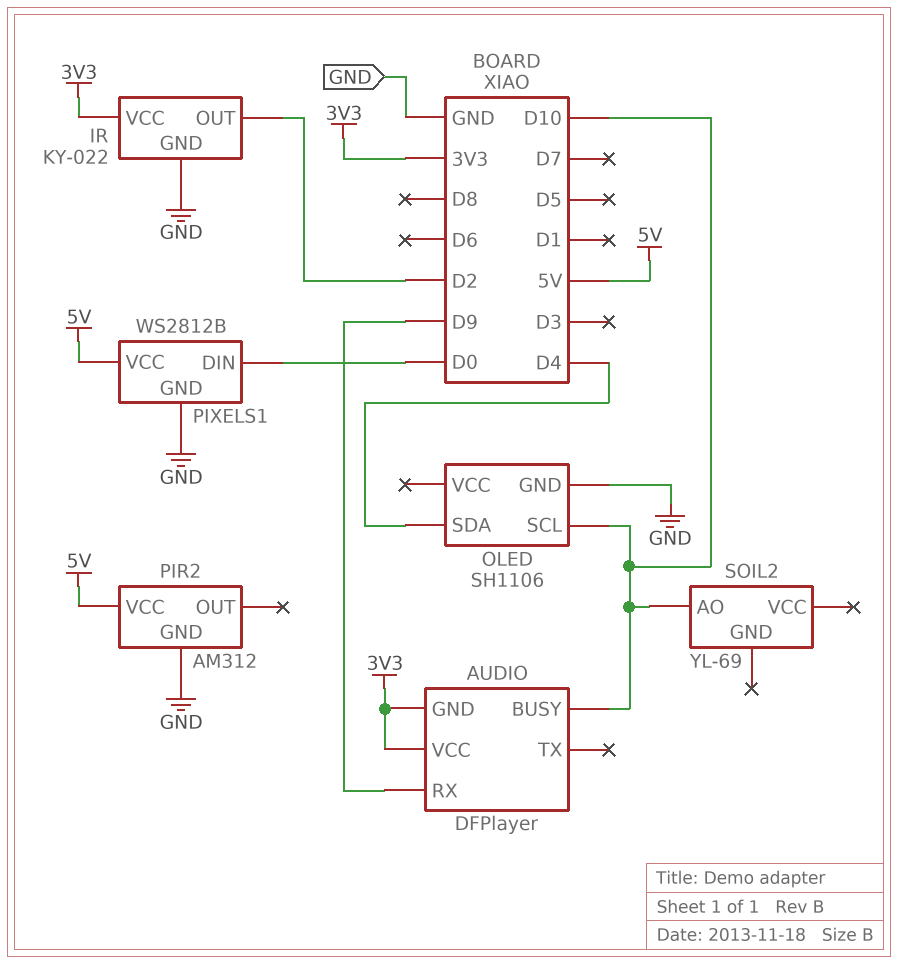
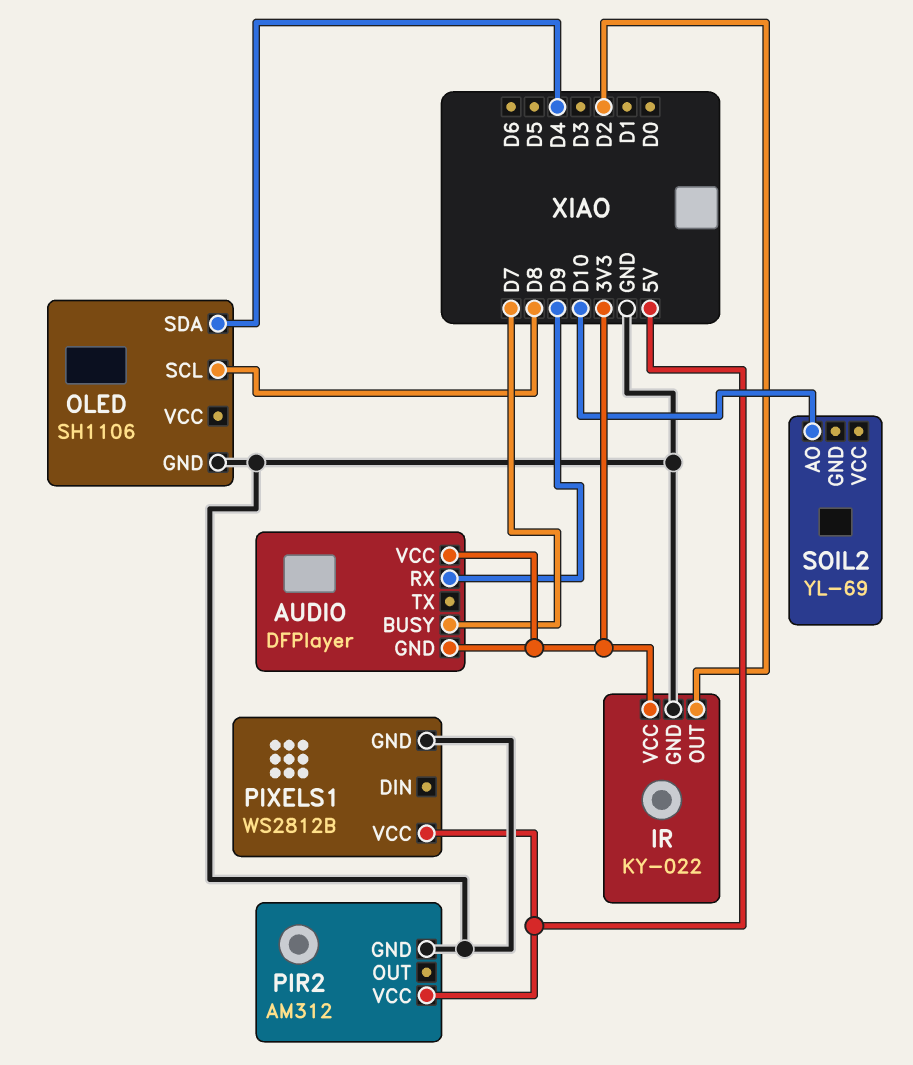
AUDIO pin BUSY: D10 -> D7
OLED pin SCL: D10 -> D8
PIXELS1 pin DIN: D0 -> none

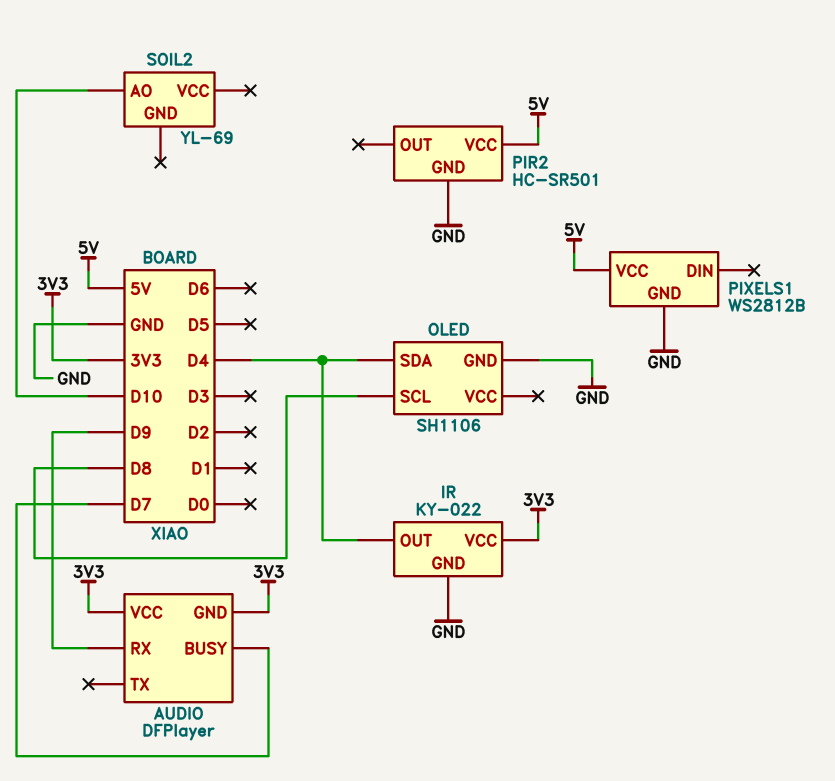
IR pin OUT: D2 -> D4
PIR2: AM312 -> HC-SR501

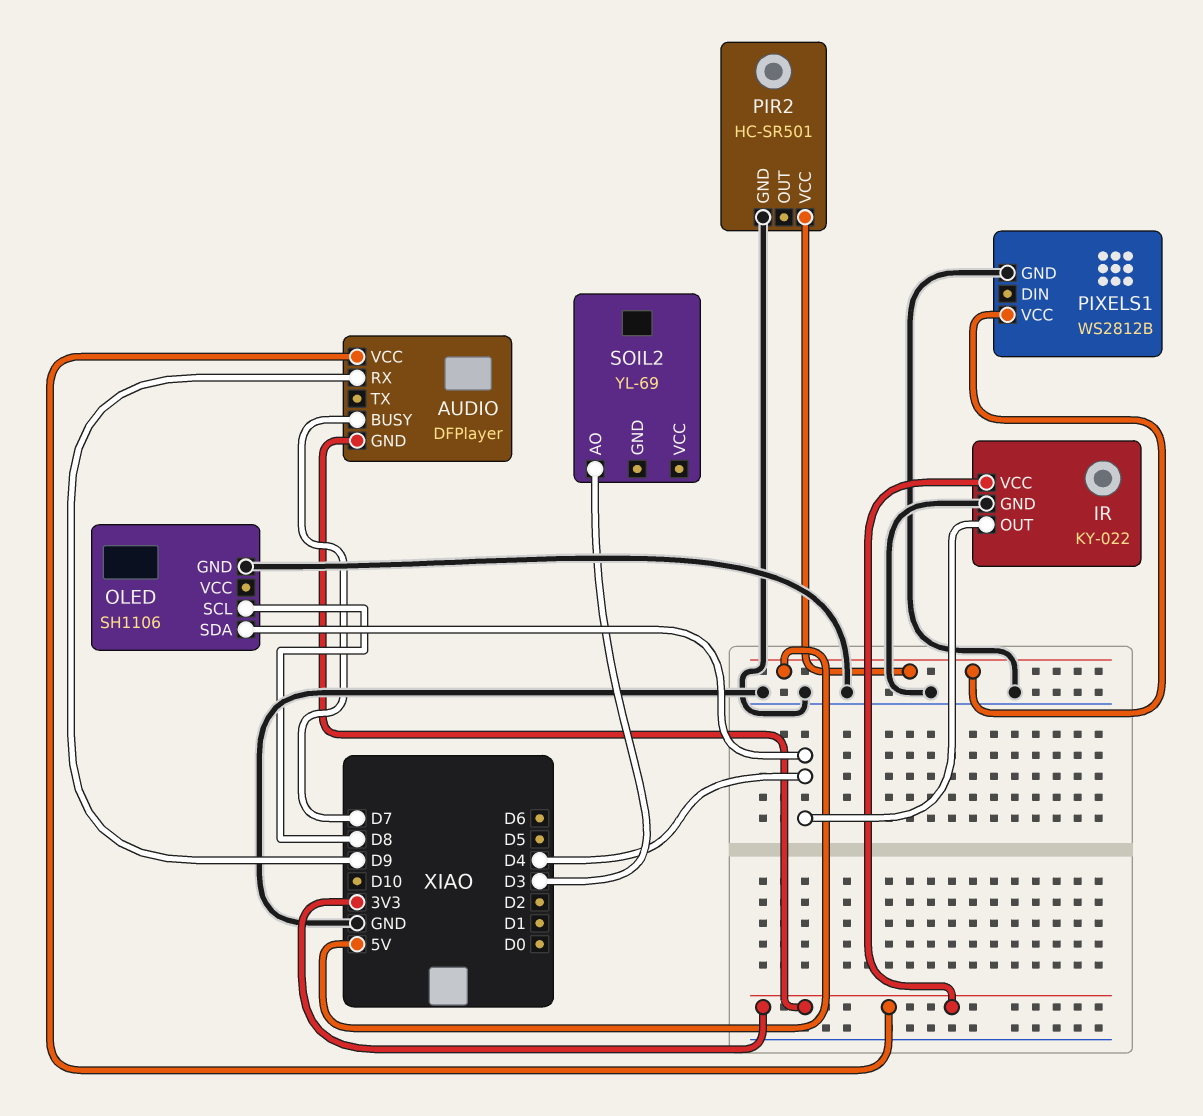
SOIL2 pin AO: D10 -> D3

